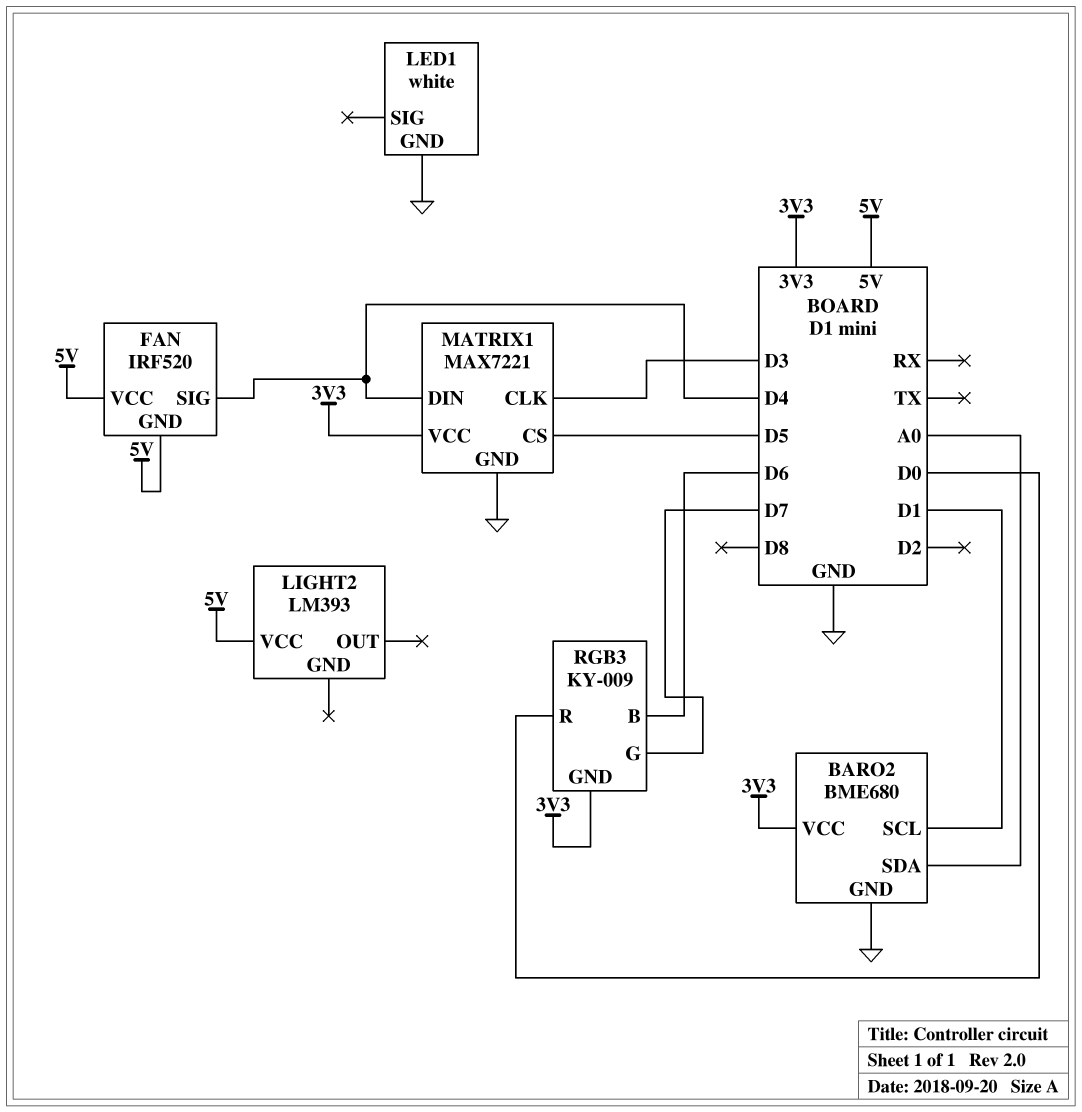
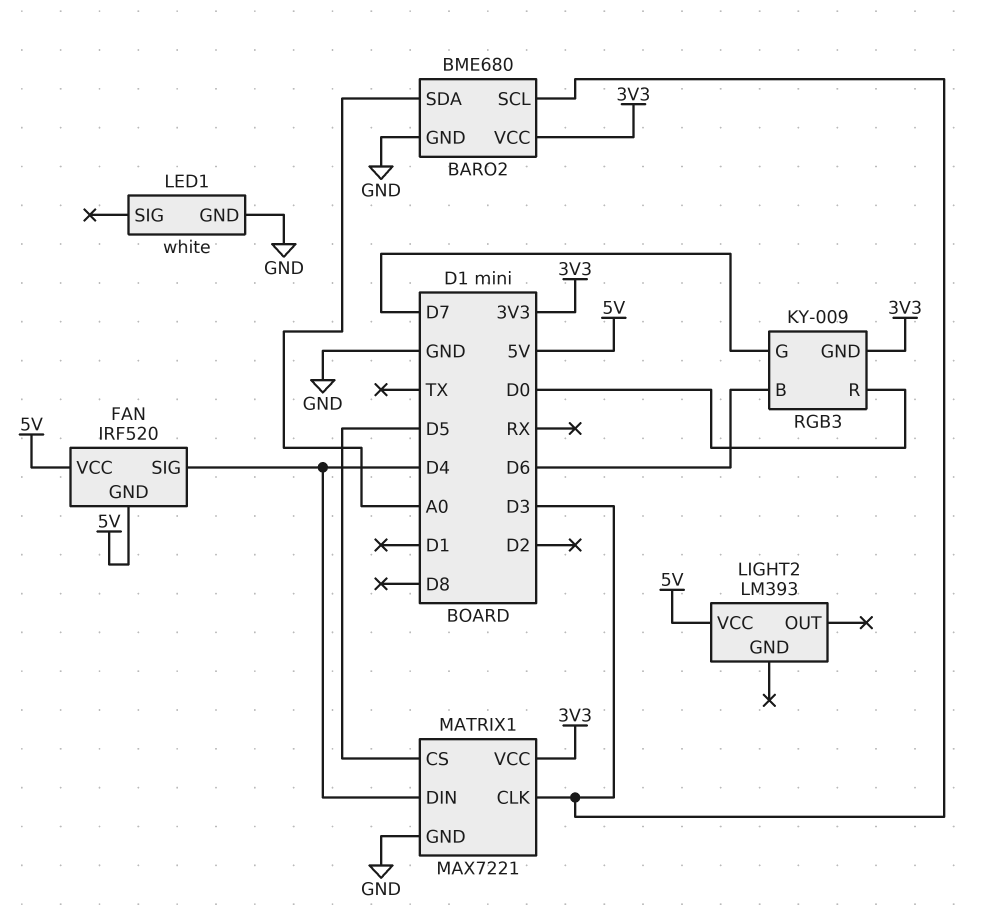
BARO2 pin SCL: D1 -> D3

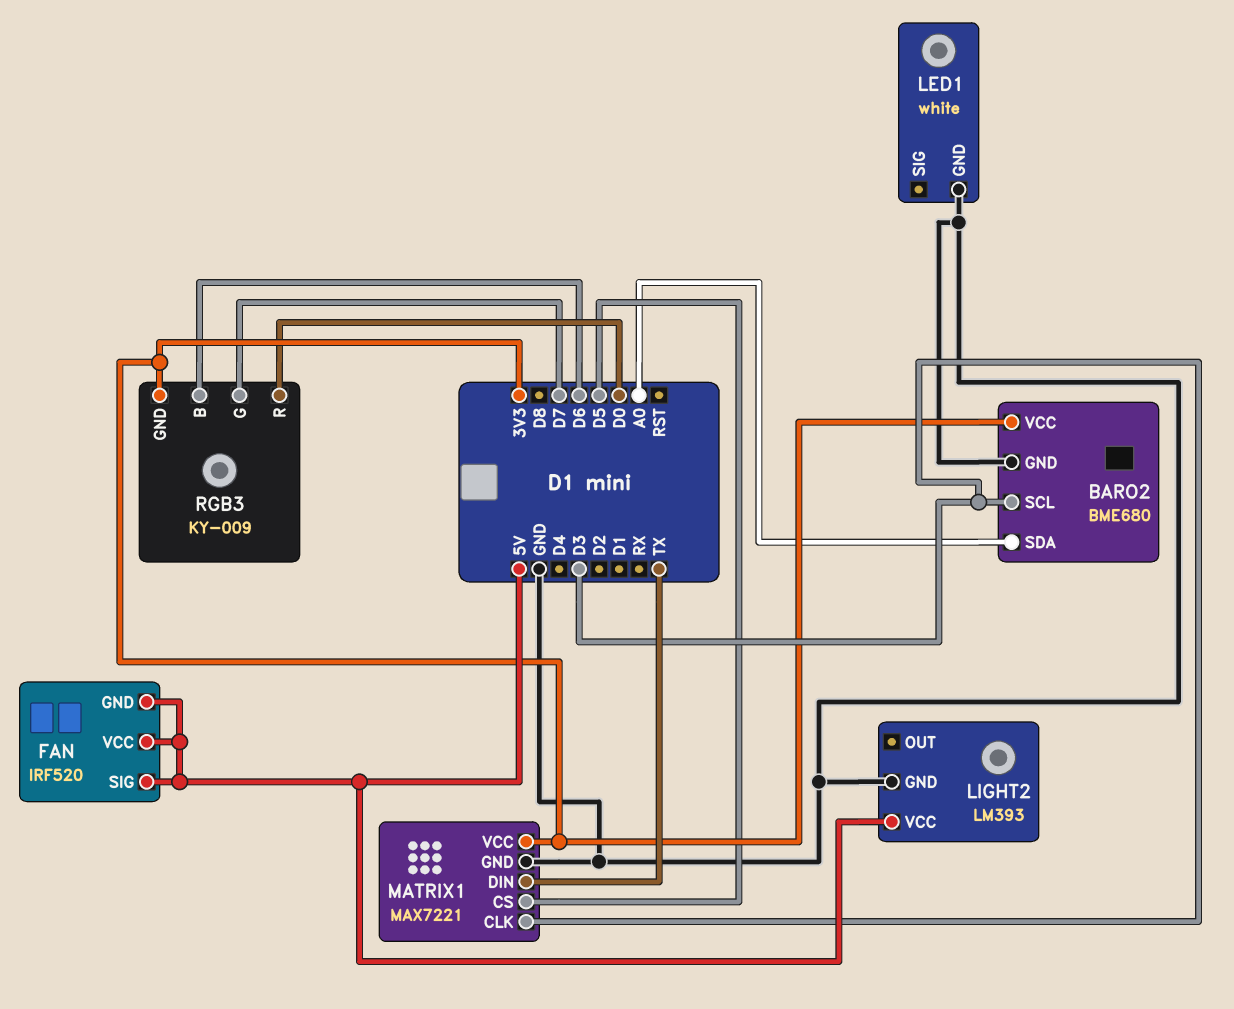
FAN pin SIG: D4 -> 5V
LIGHT2 pin GND: none -> GND
MATRIX1 pin DIN: D4 -> TX

